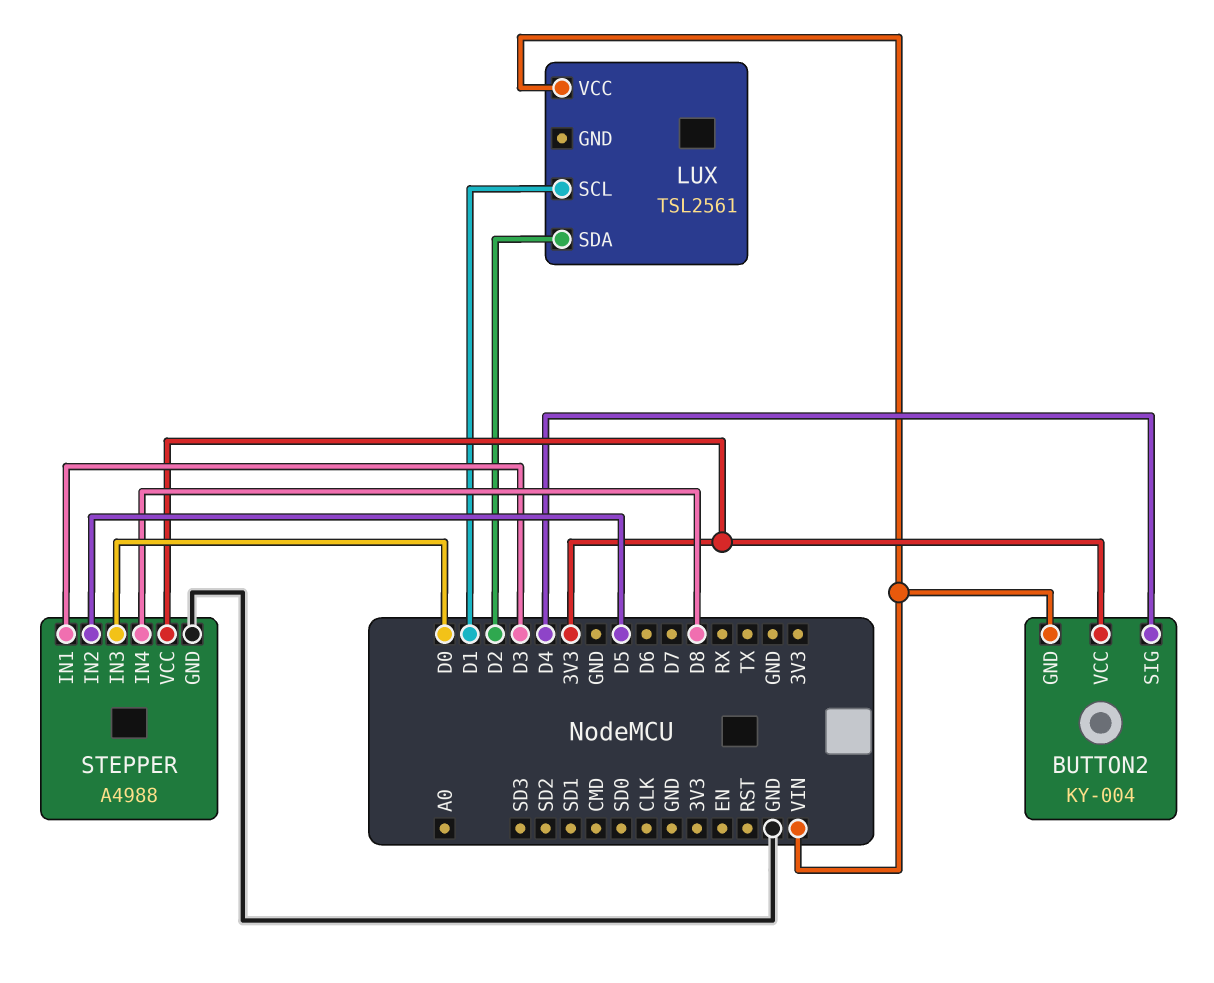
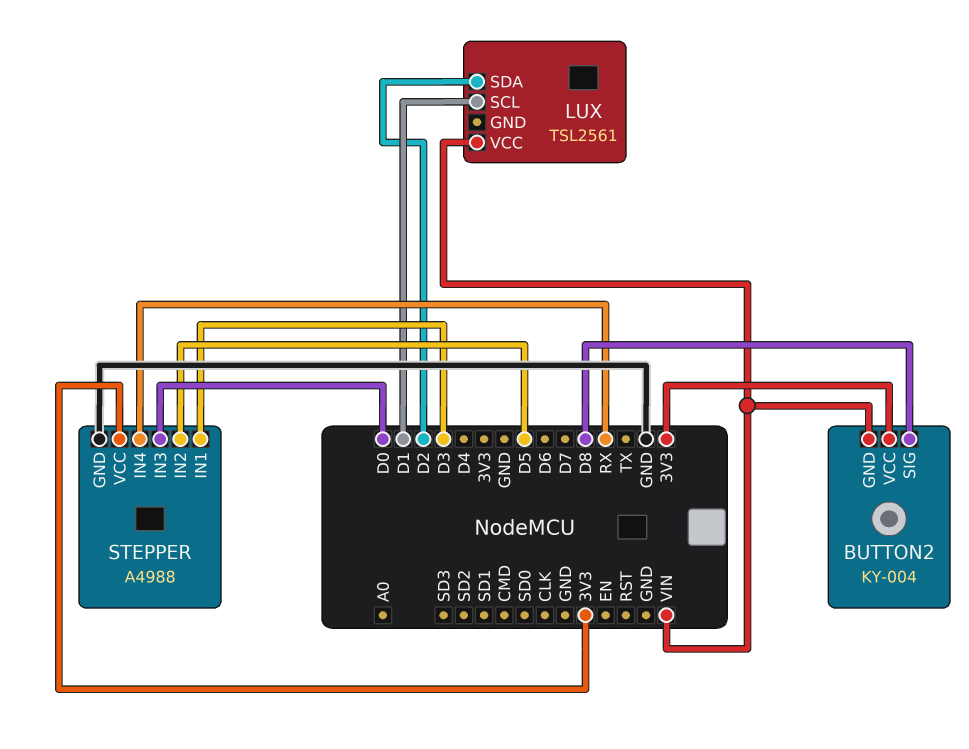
BUTTON2 pin SIG: D4 -> D8
STEPPER pin IN4: D8 -> RX

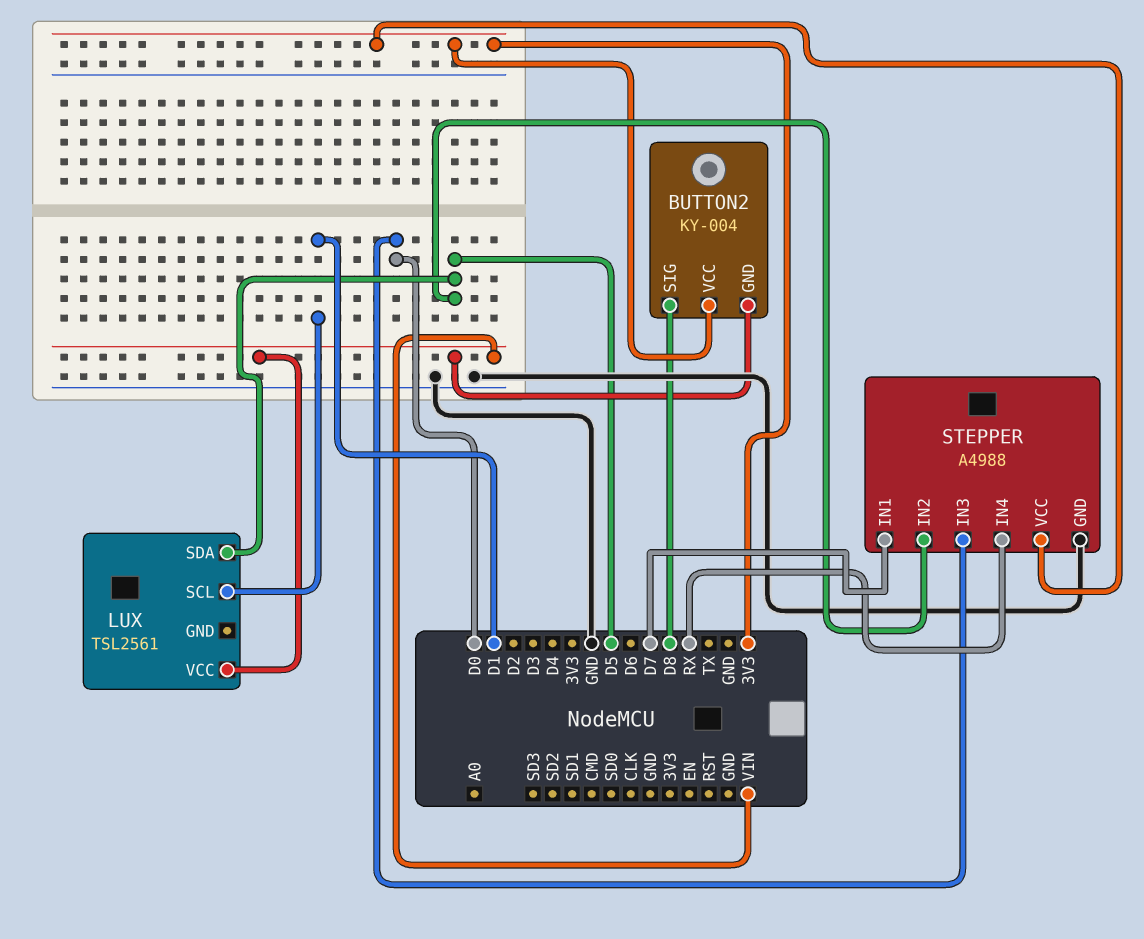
LUX pin SDA: D2 -> D5
STEPPER pin IN1: D3 -> D7

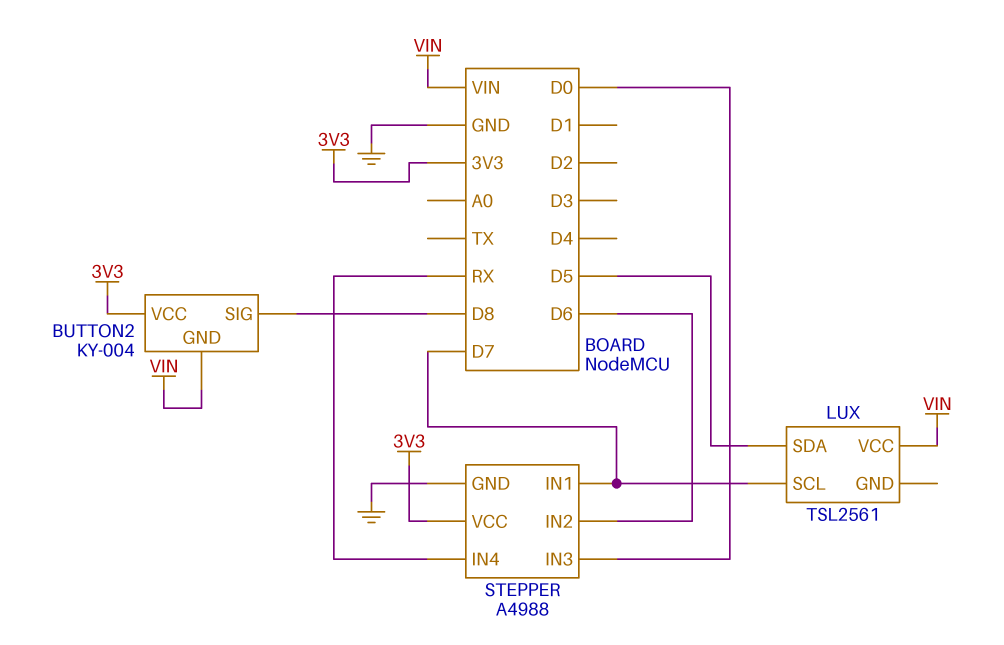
LUX pin SCL: D1 -> D7
STEPPER pin IN2: D5 -> D6

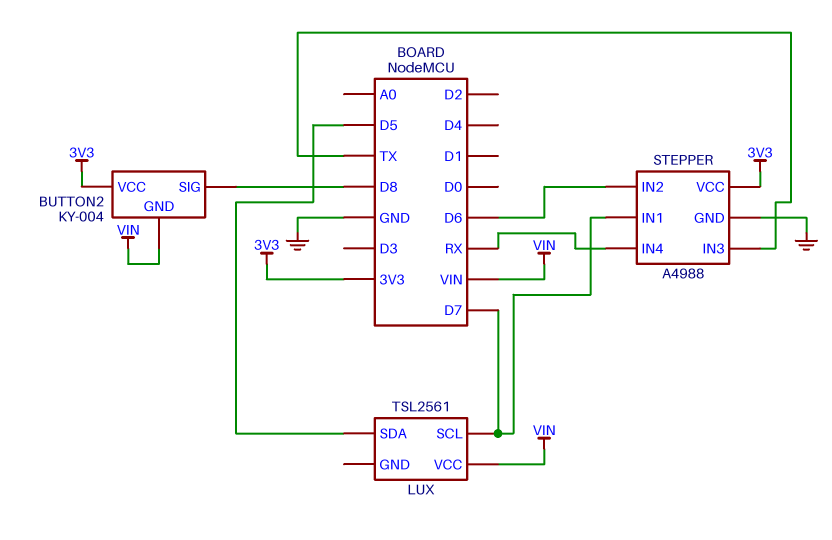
STEPPER pin IN3: D0 -> TX

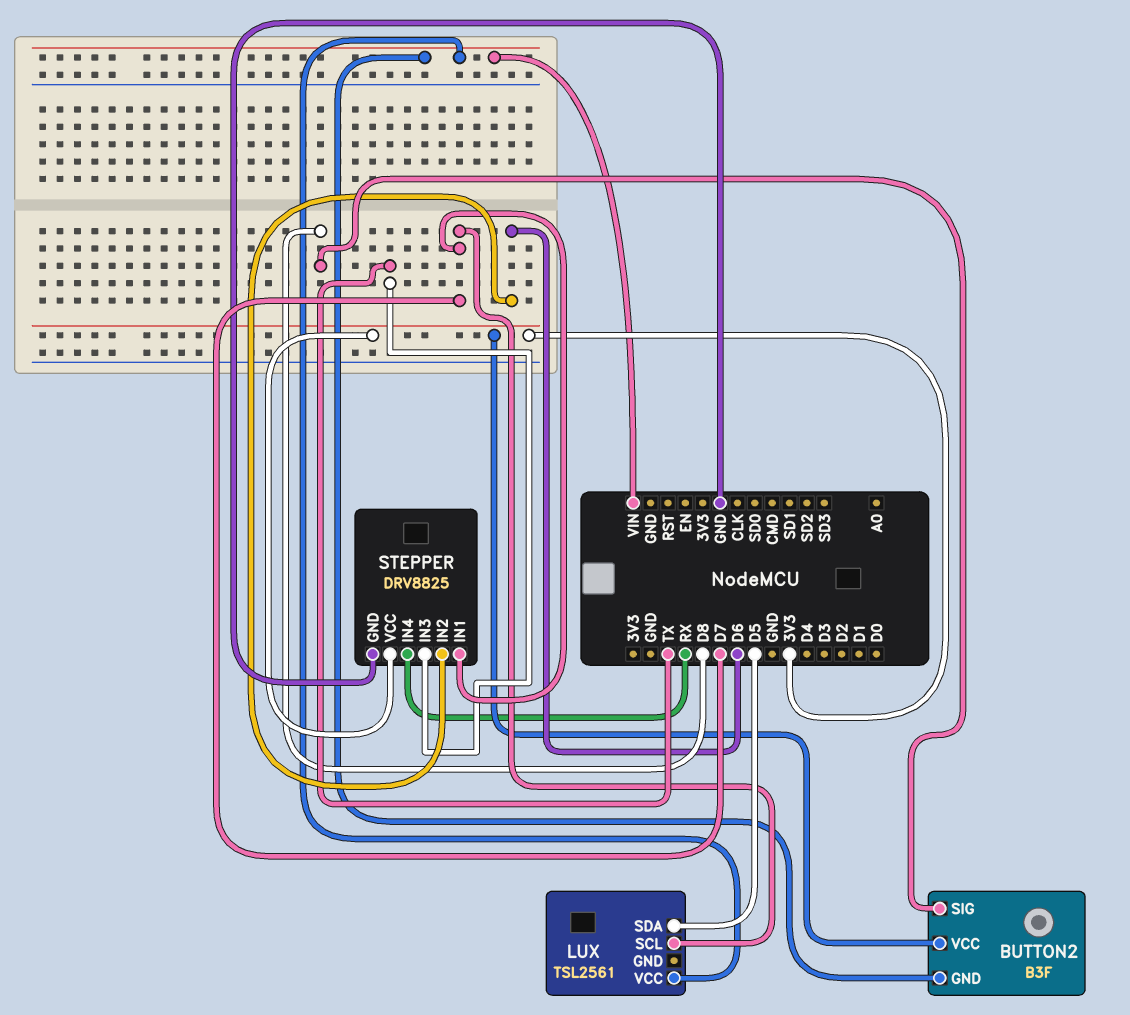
BUTTON2: KY-004 -> B3F
STEPPER: A4988 -> DRV8825

